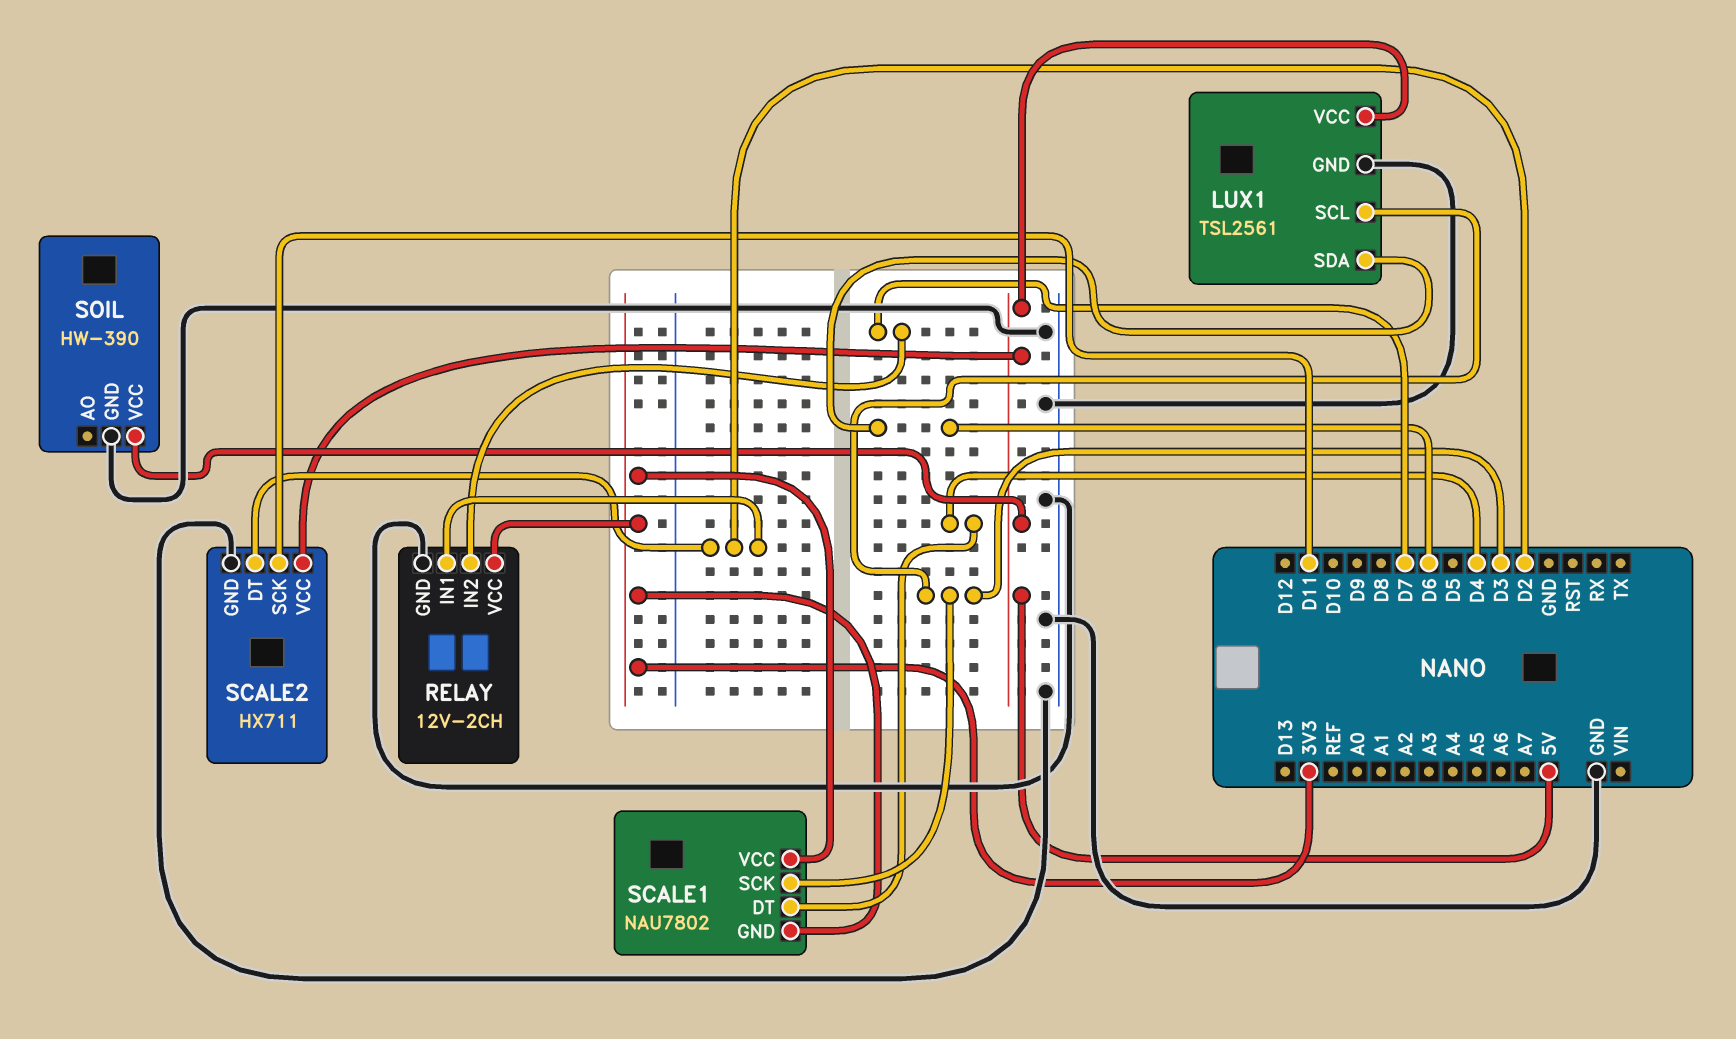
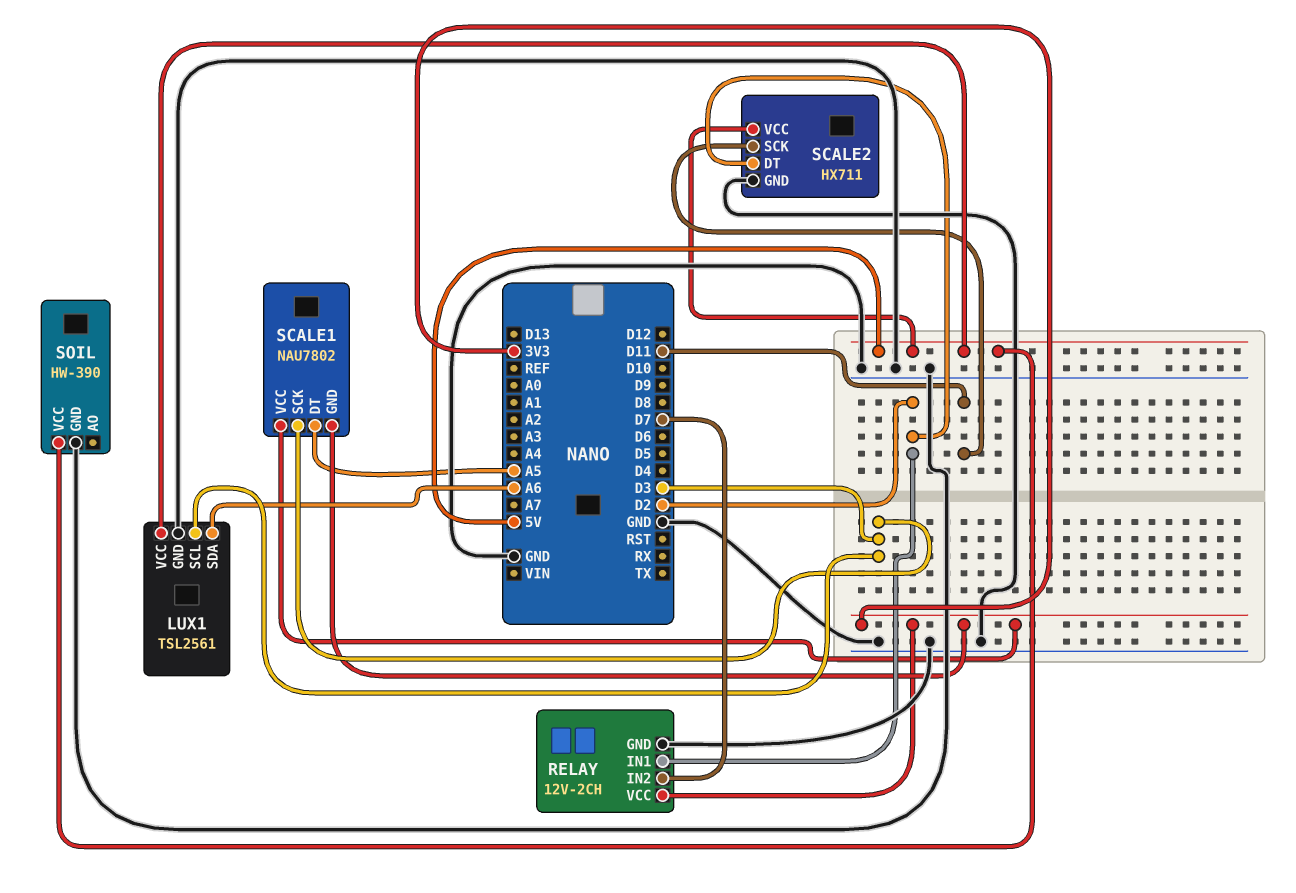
LUX1 pin SDA: D6 -> A6
SCALE1 pin DT: D4 -> A5

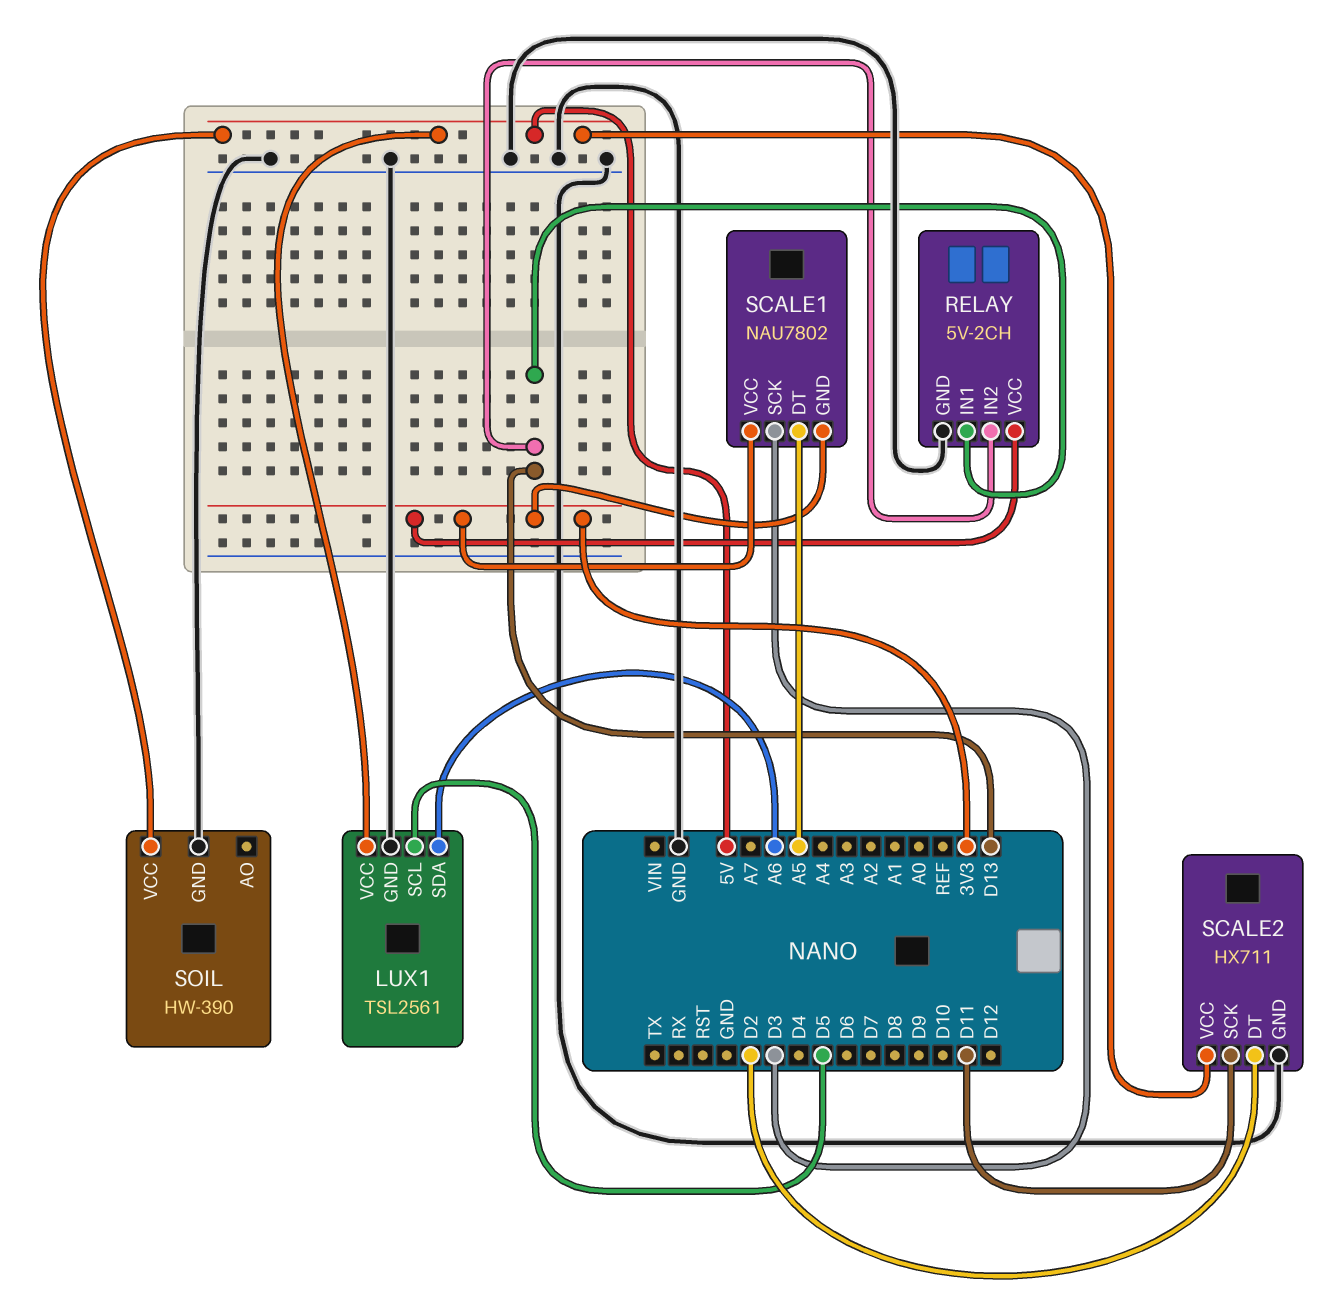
LUX1 pin SCL: D3 -> D5
RELAY: 12V-2CH -> 5V-2CH
RELAY pin IN1: D2 -> D13
RELAY pin IN2: D7 -> D13

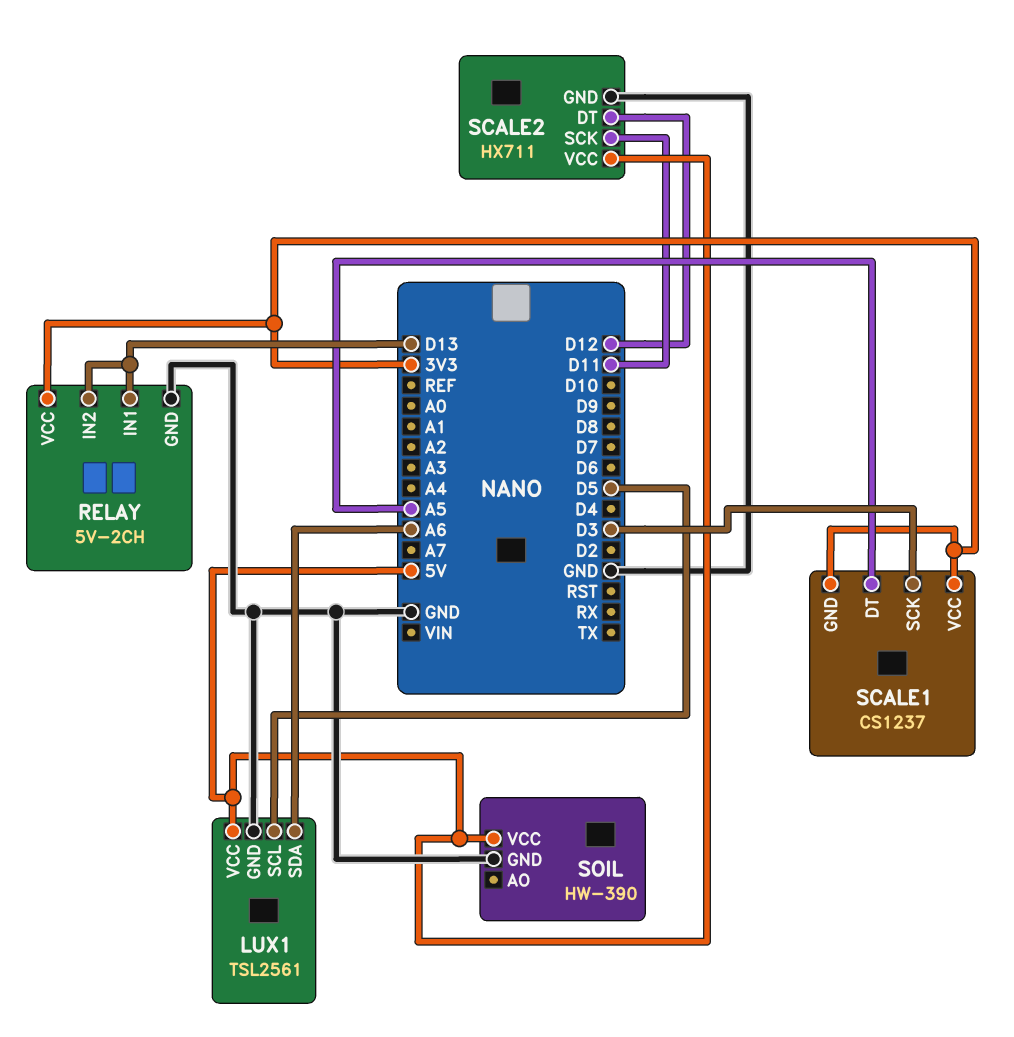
SCALE1: NAU7802 -> CS1237
SCALE2 pin DT: D2 -> D12

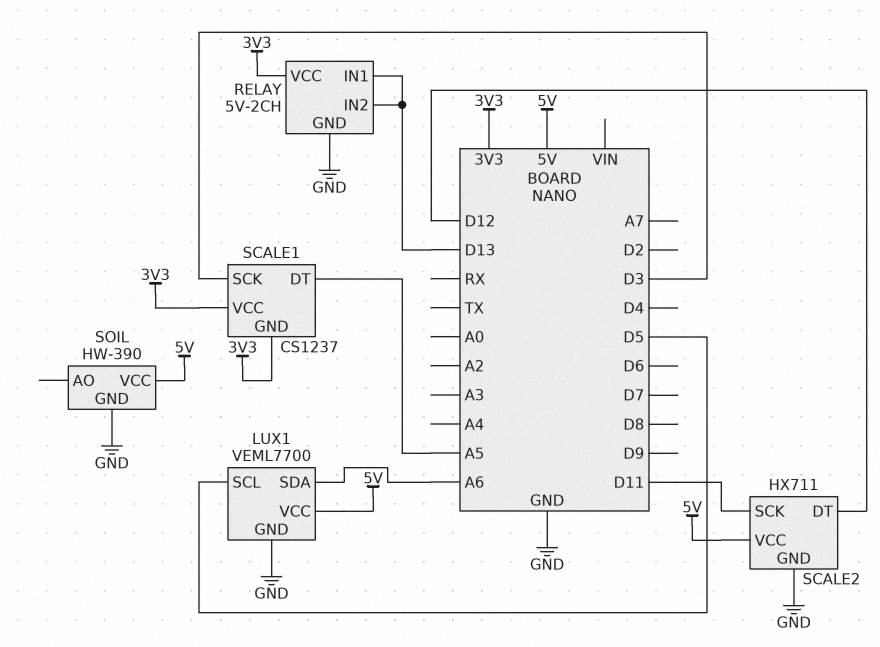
LUX1: TSL2561 -> VEML7700

